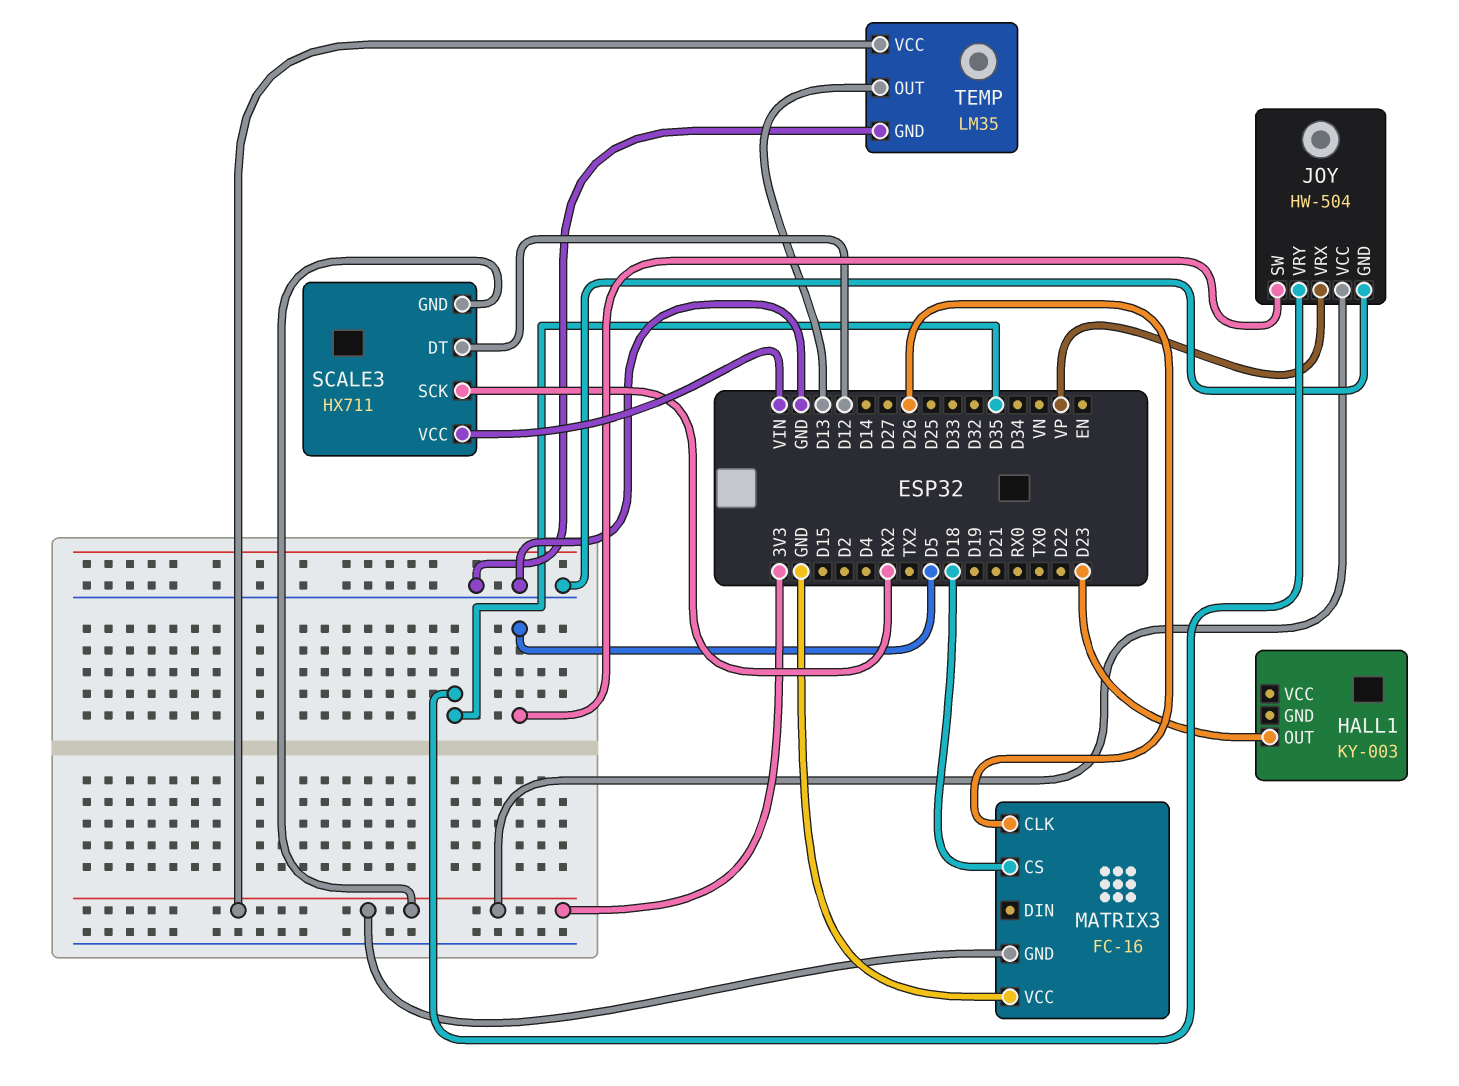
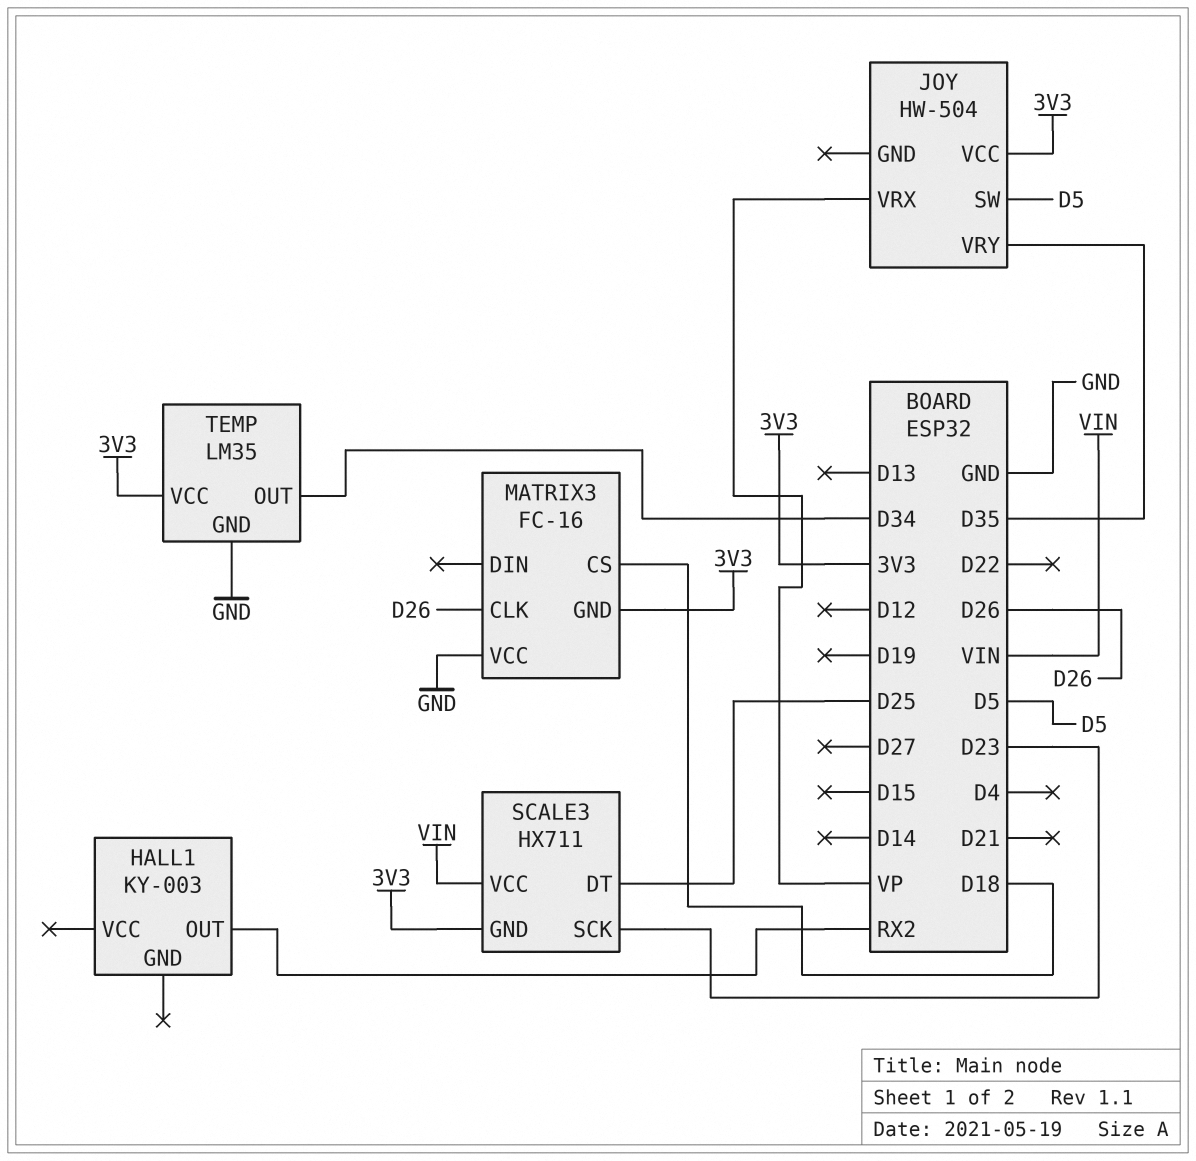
HALL1 pin OUT: D23 -> RX2
JOY pin GND: GND -> none
SCALE3 pin DT: D12 -> D25
SCALE3 pin SCK: RX2 -> D23
TEMP pin OUT: D13 -> D34

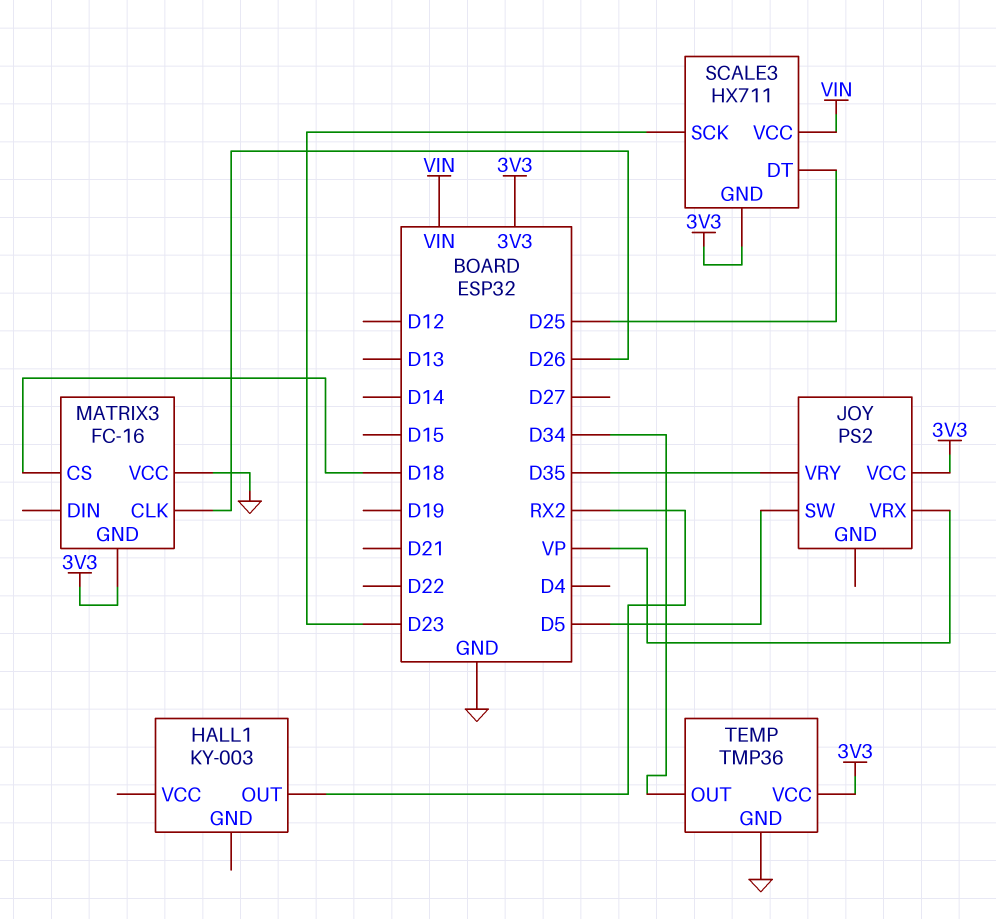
JOY: HW-504 -> PS2
TEMP: LM35 -> TMP36

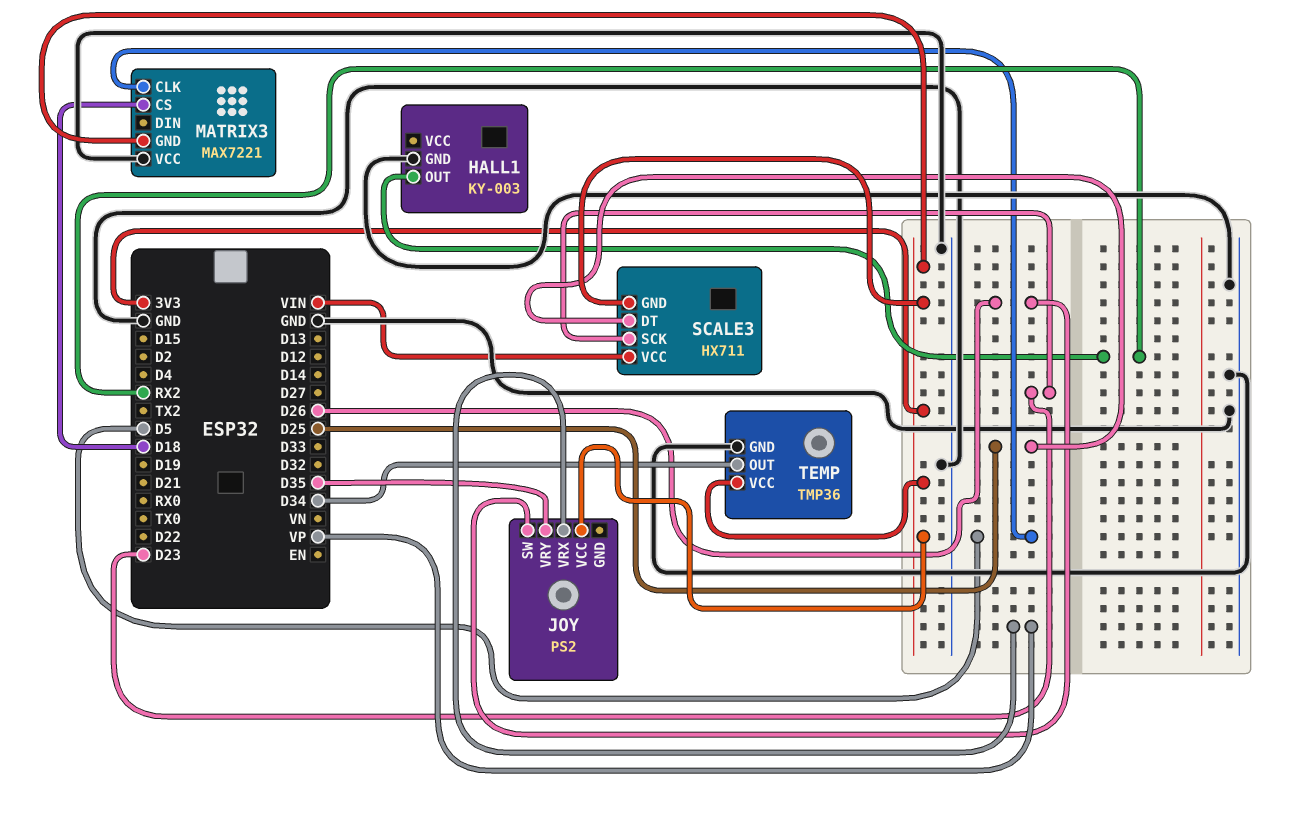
HALL1 pin GND: none -> GND
JOY pin SW: D5 -> D26
MATRIX3: FC-16 -> MAX7221
MATRIX3 pin CLK: D26 -> D5

